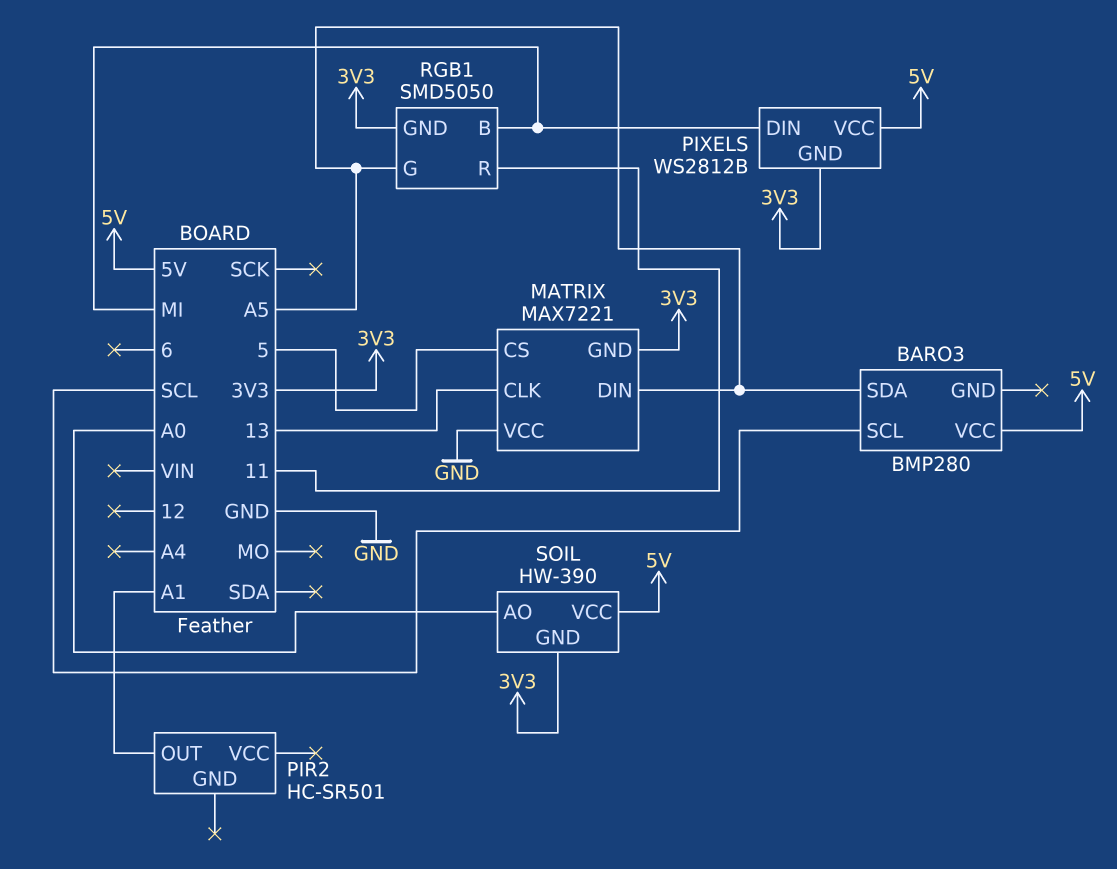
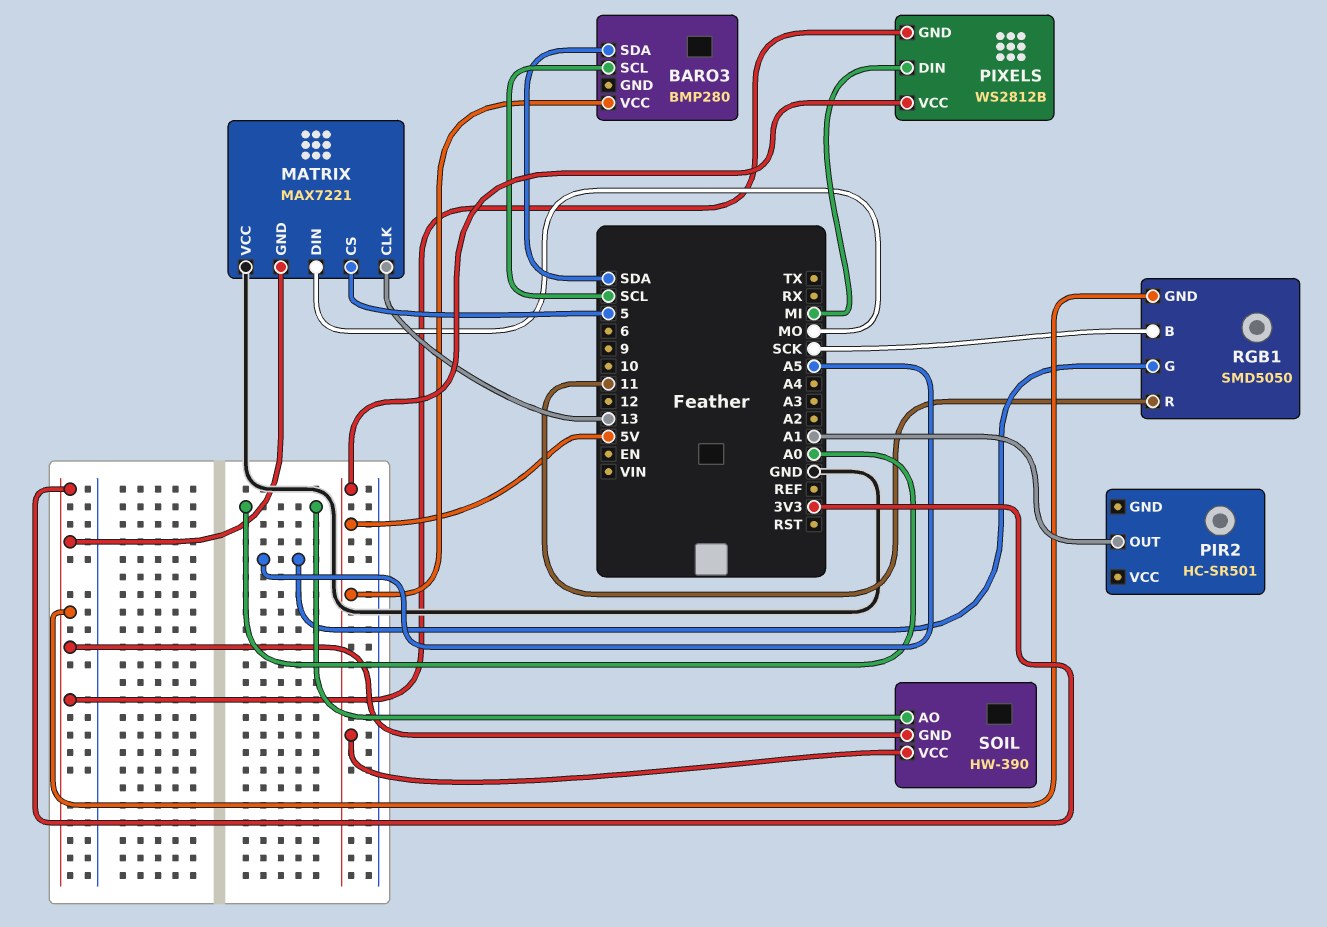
BARO3 pin SDA: A5 -> SDA
MATRIX pin DIN: A5 -> MO
RGB1 pin B: MI -> SCK

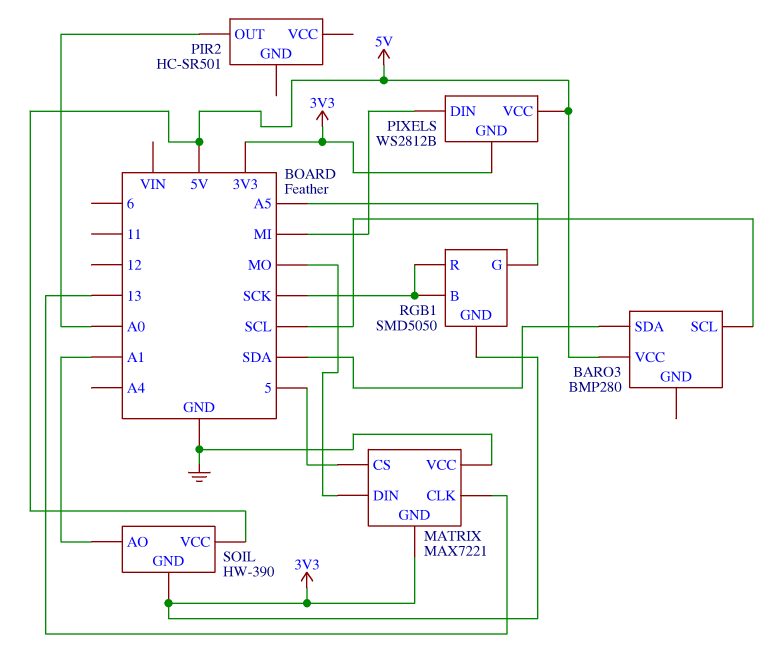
PIR2 pin OUT: A1 -> A0
RGB1 pin R: 11 -> SCK
SOIL pin AO: A0 -> A1

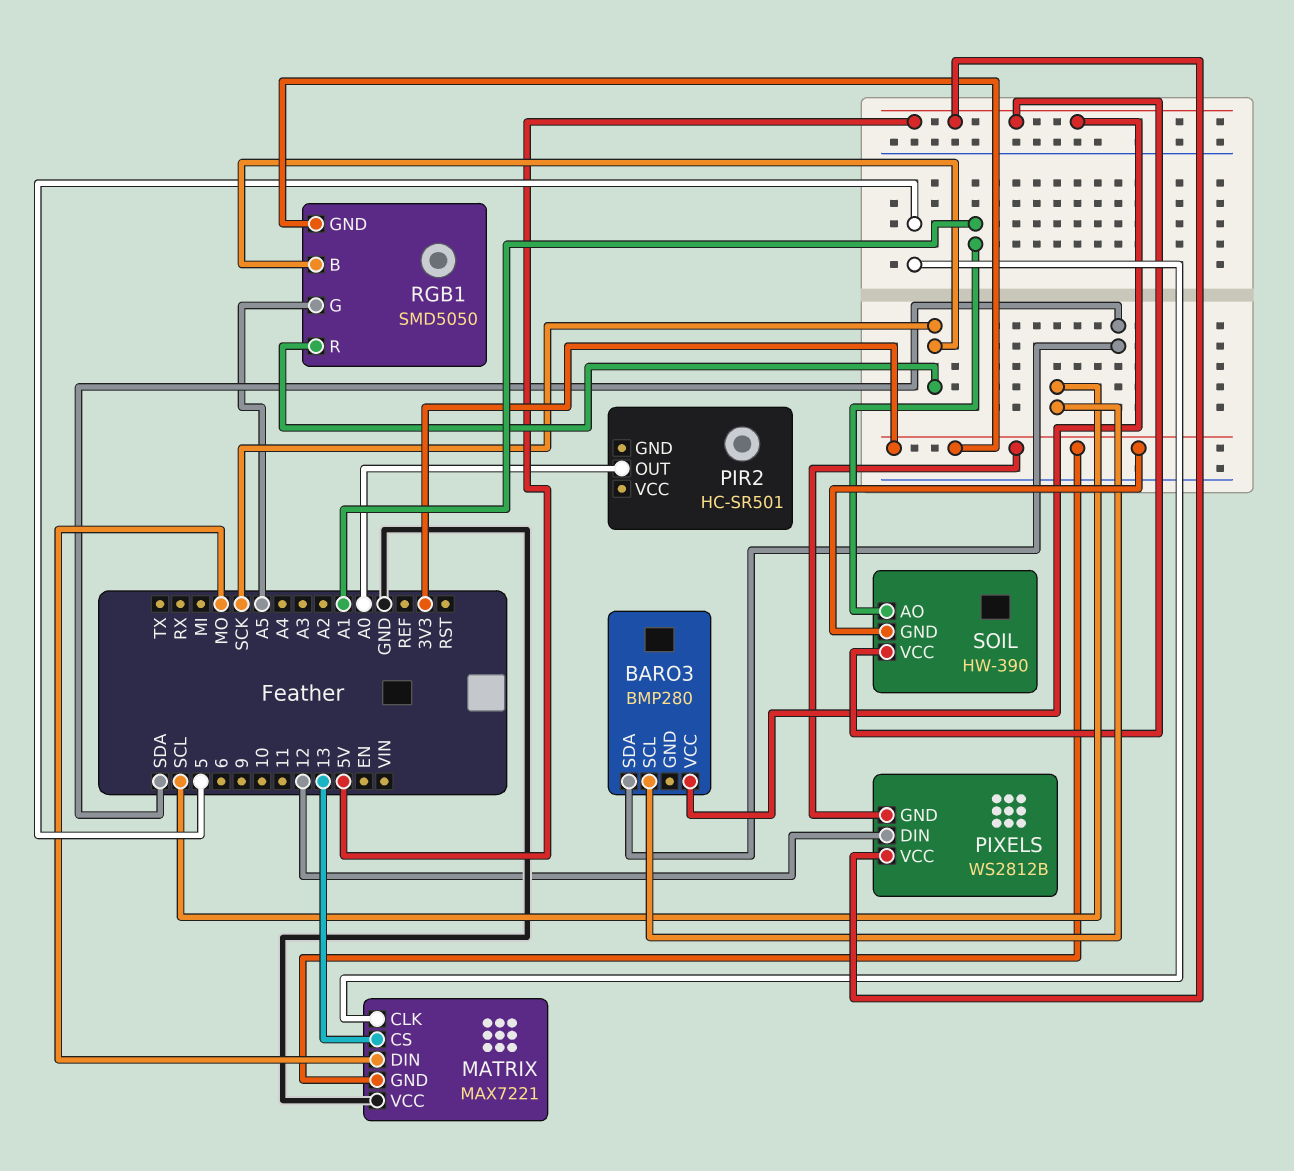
MATRIX pin CLK: 13 -> 5
MATRIX pin CS: 5 -> 13
PIXELS pin DIN: MI -> 12

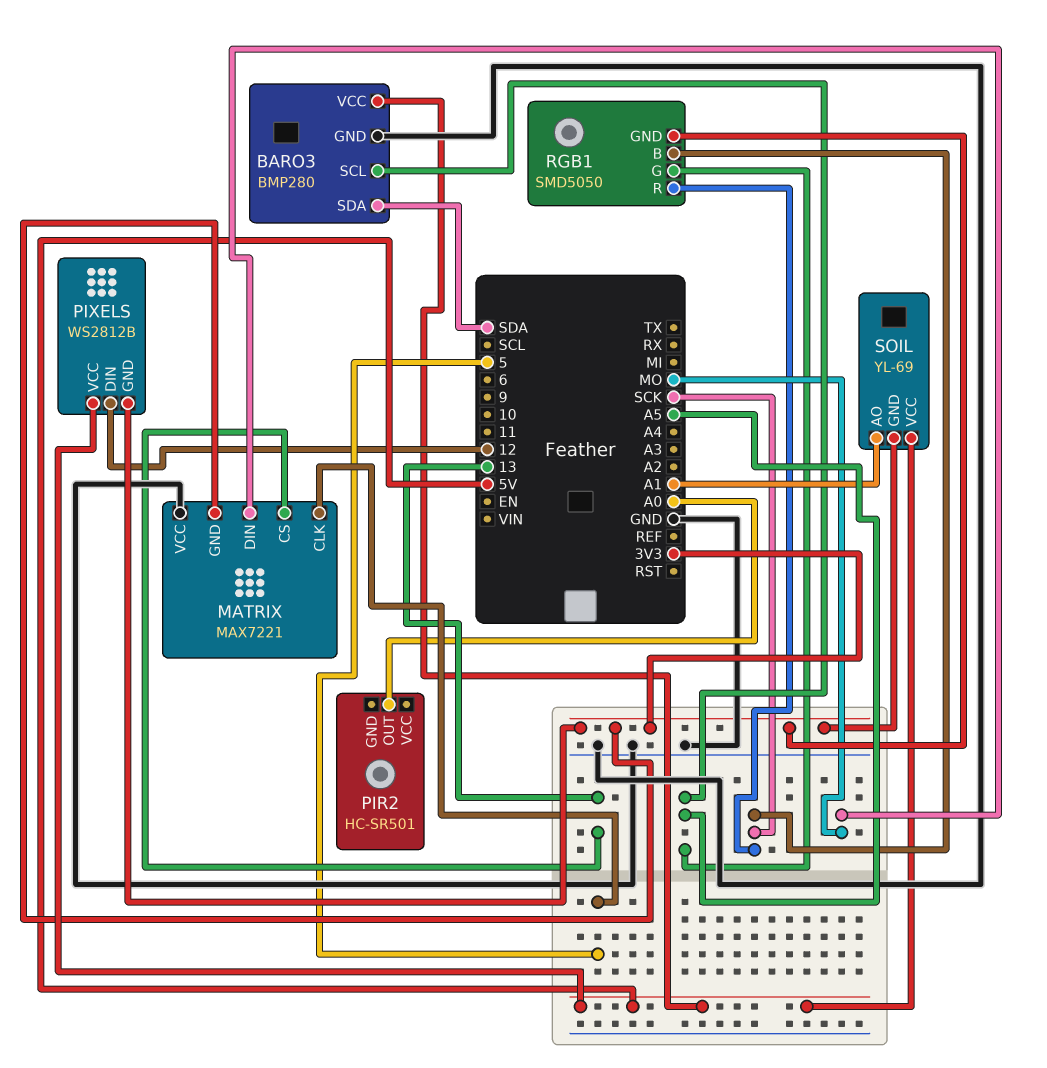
BARO3 pin GND: none -> GND
BARO3 pin SCL: SCL -> A5
SOIL: HW-390 -> YL-69

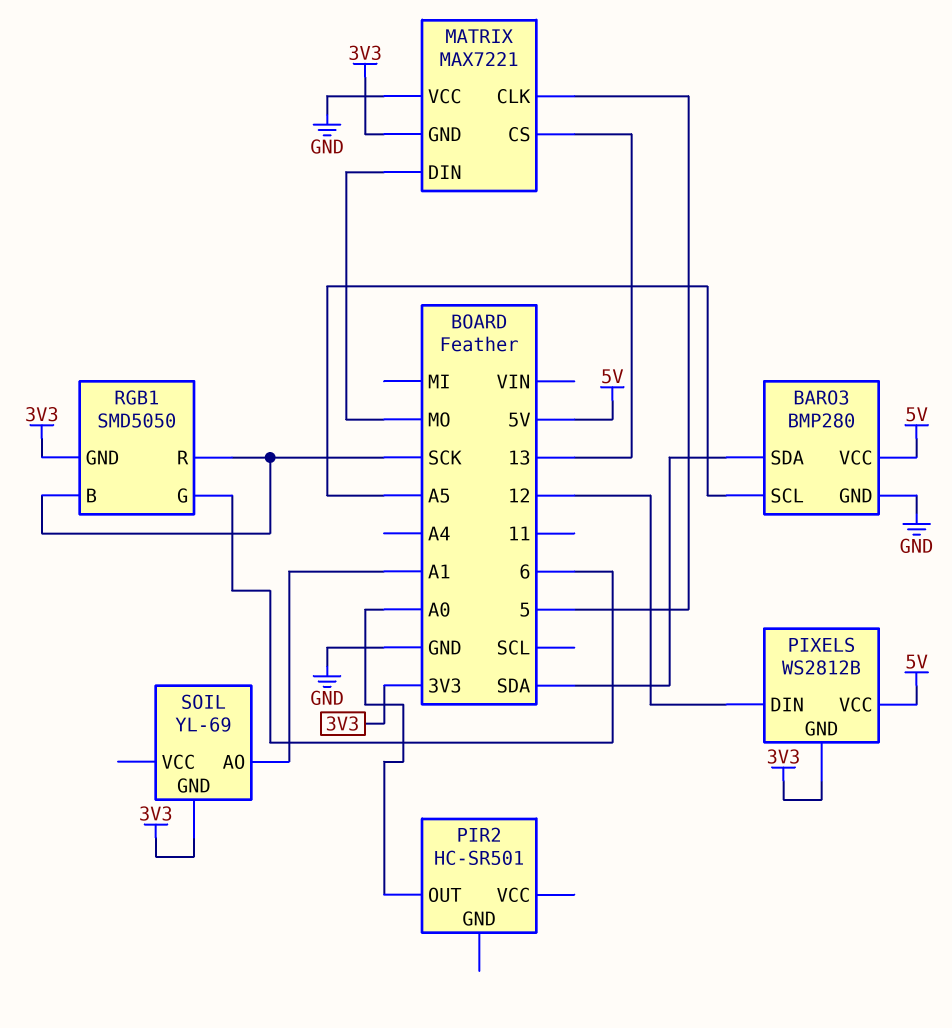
RGB1 pin G: A5 -> 6
SOIL pin VCC: 5V -> none

